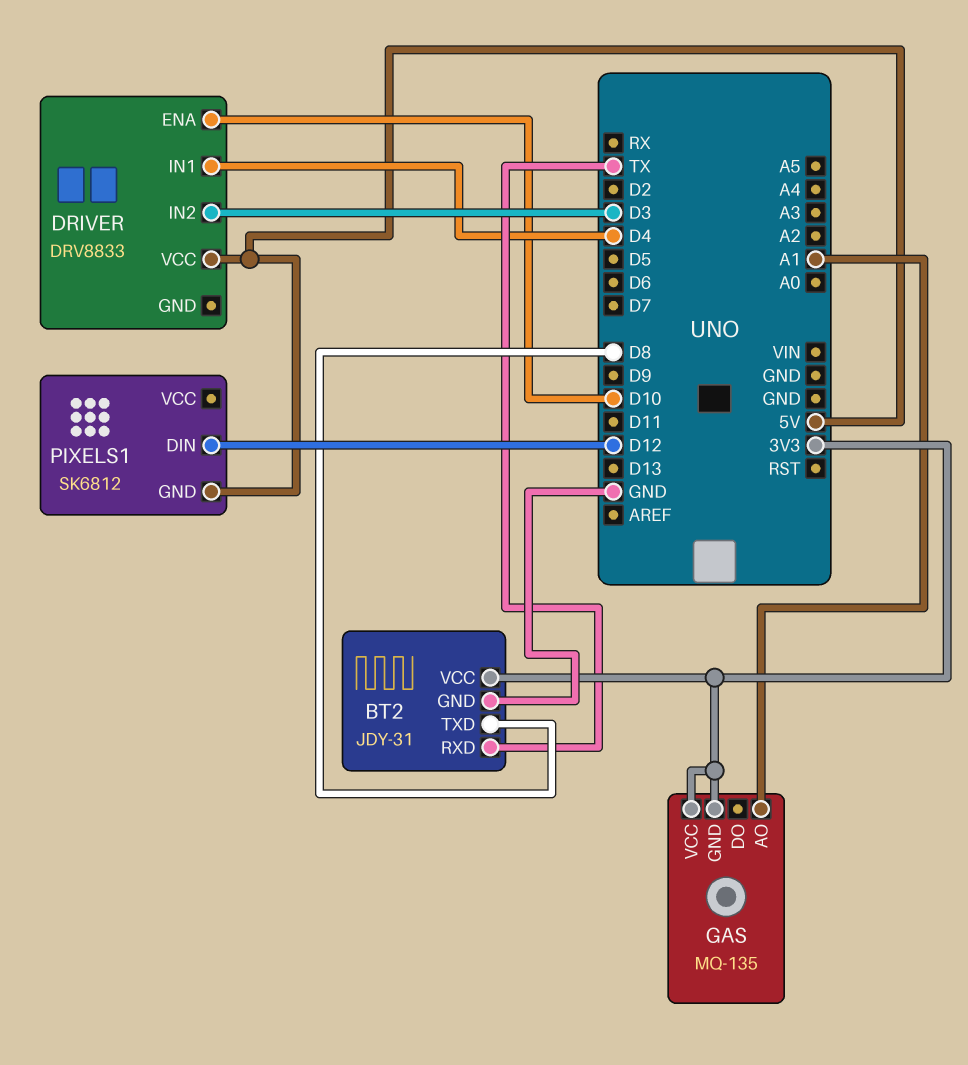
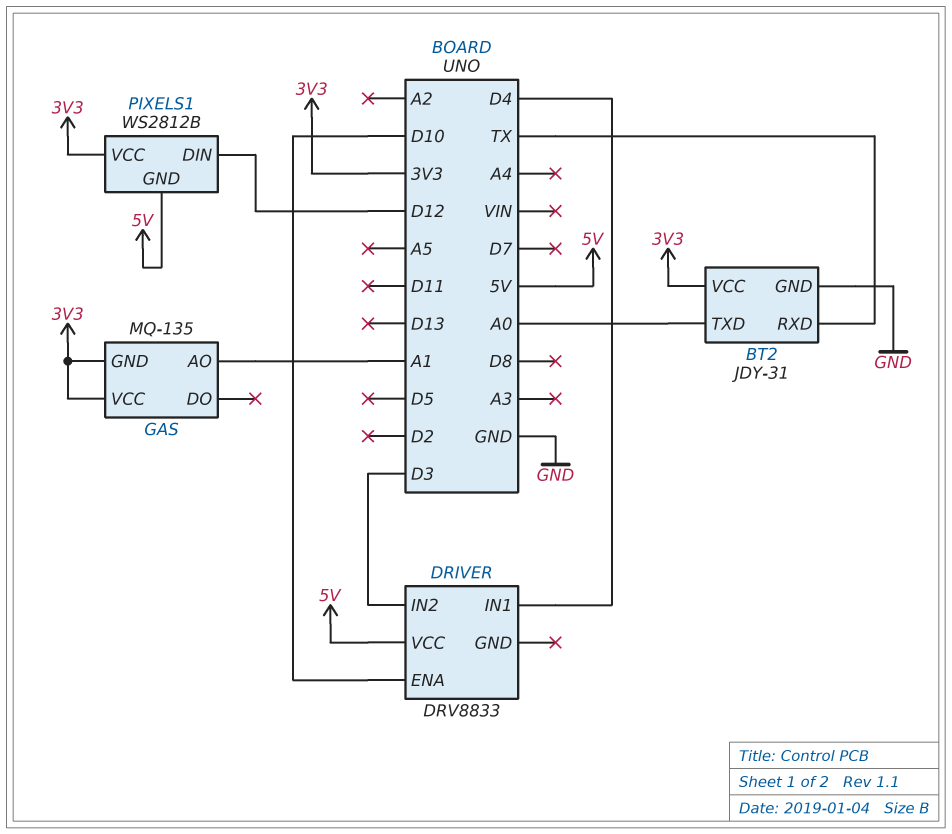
BT2 pin TXD: D8 -> A0
PIXELS1: SK6812 -> WS2812B
PIXELS1 pin VCC: none -> 3V3

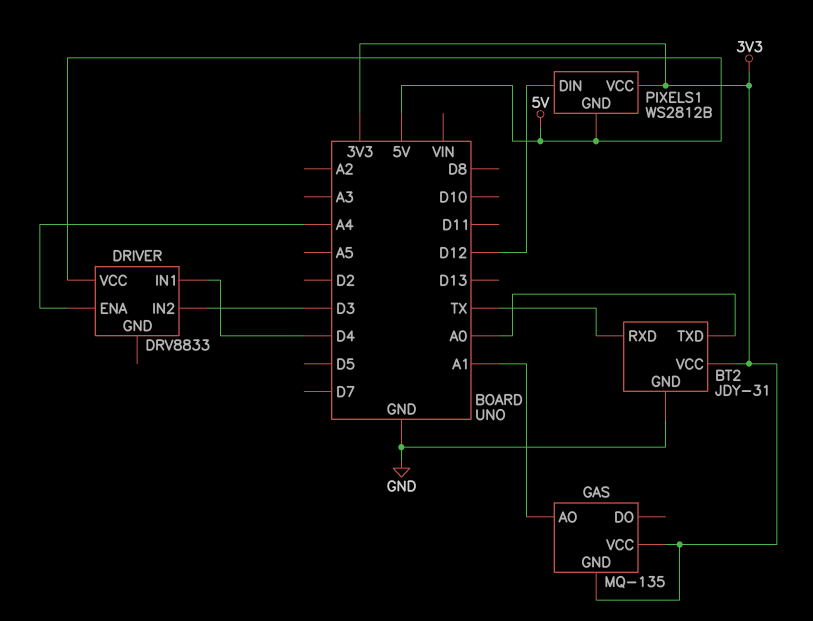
DRIVER pin ENA: D10 -> A4

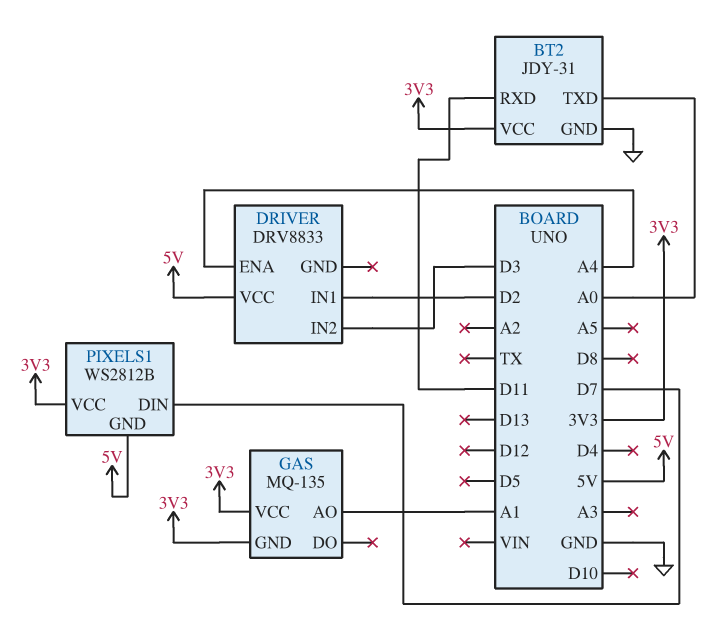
BT2 pin RXD: TX -> D11
DRIVER pin IN1: D4 -> D2
PIXELS1 pin DIN: D12 -> D7

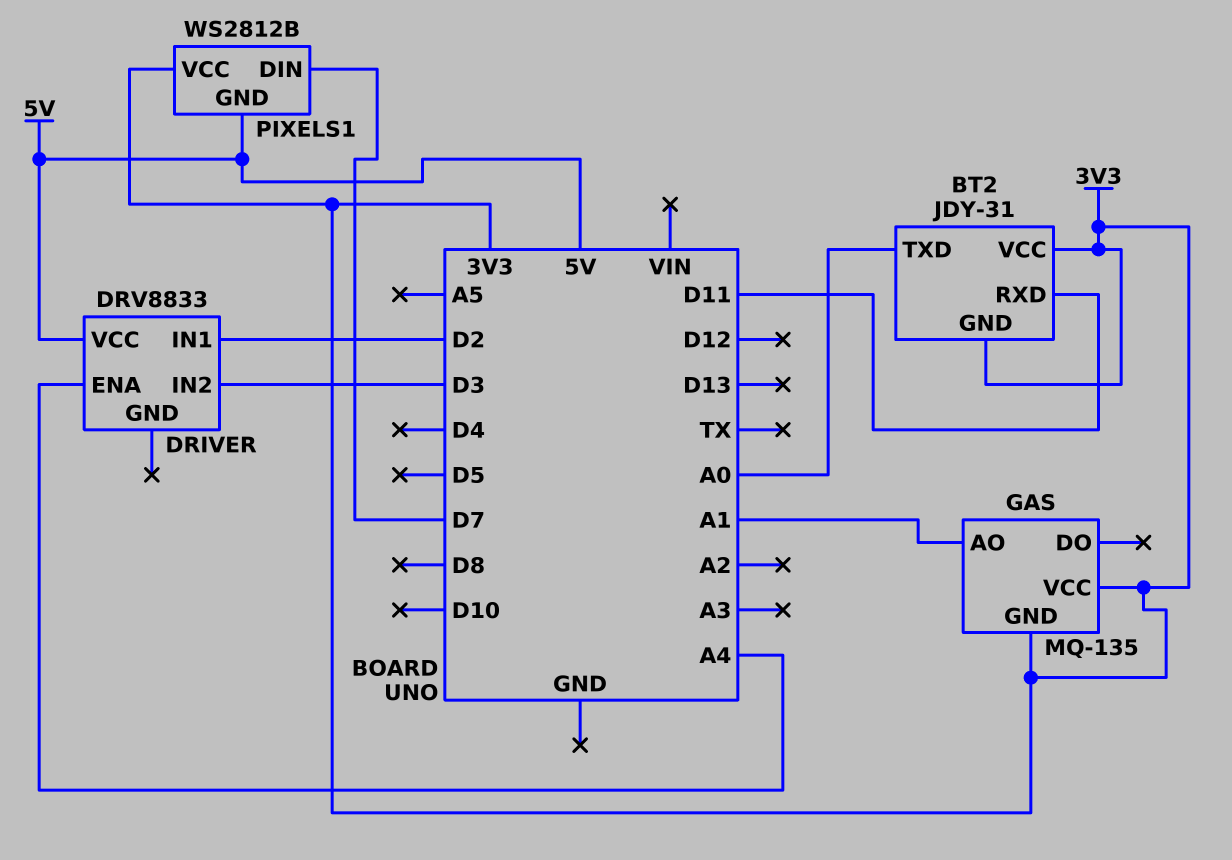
BT2 pin GND: GND -> 3V3

